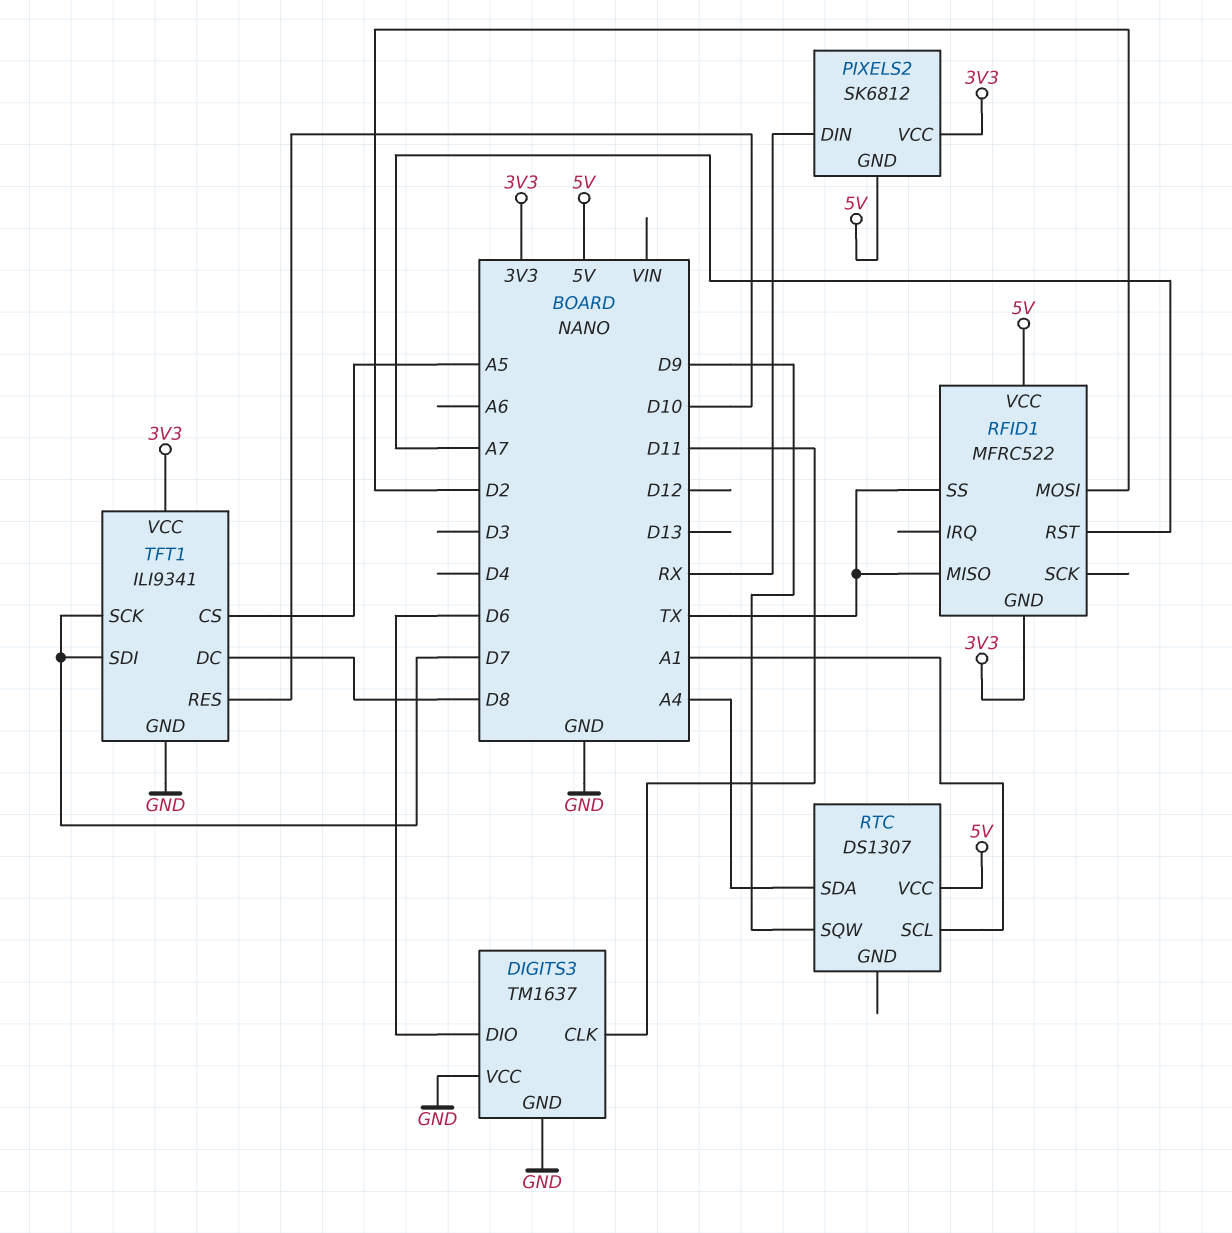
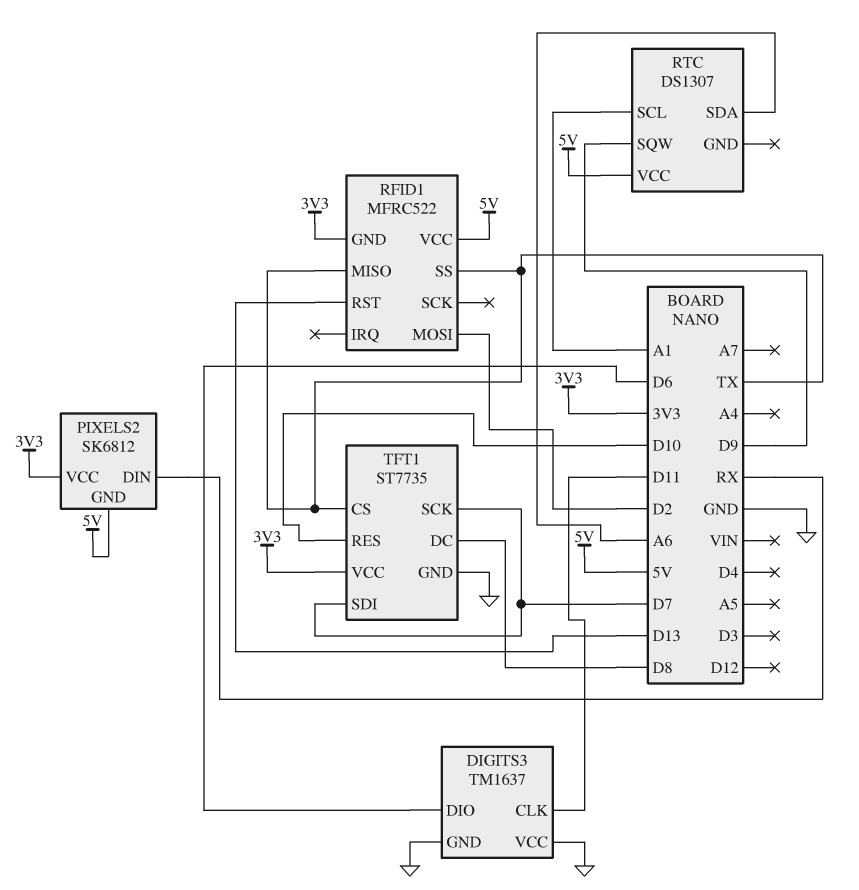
RFID1 pin RST: A7 -> D13
RTC pin SDA: A4 -> A6
TFT1: ILI9341 -> ST7735
TFT1 pin CS: A5 -> TX

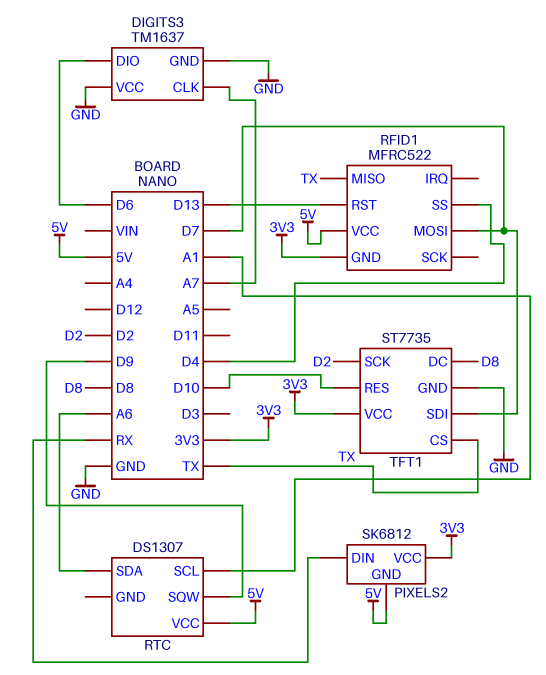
DIGITS3 pin CLK: D11 -> A7
RFID1 pin MOSI: D2 -> D7
RFID1 pin SS: TX -> D4
TFT1 pin SCK: D7 -> D2

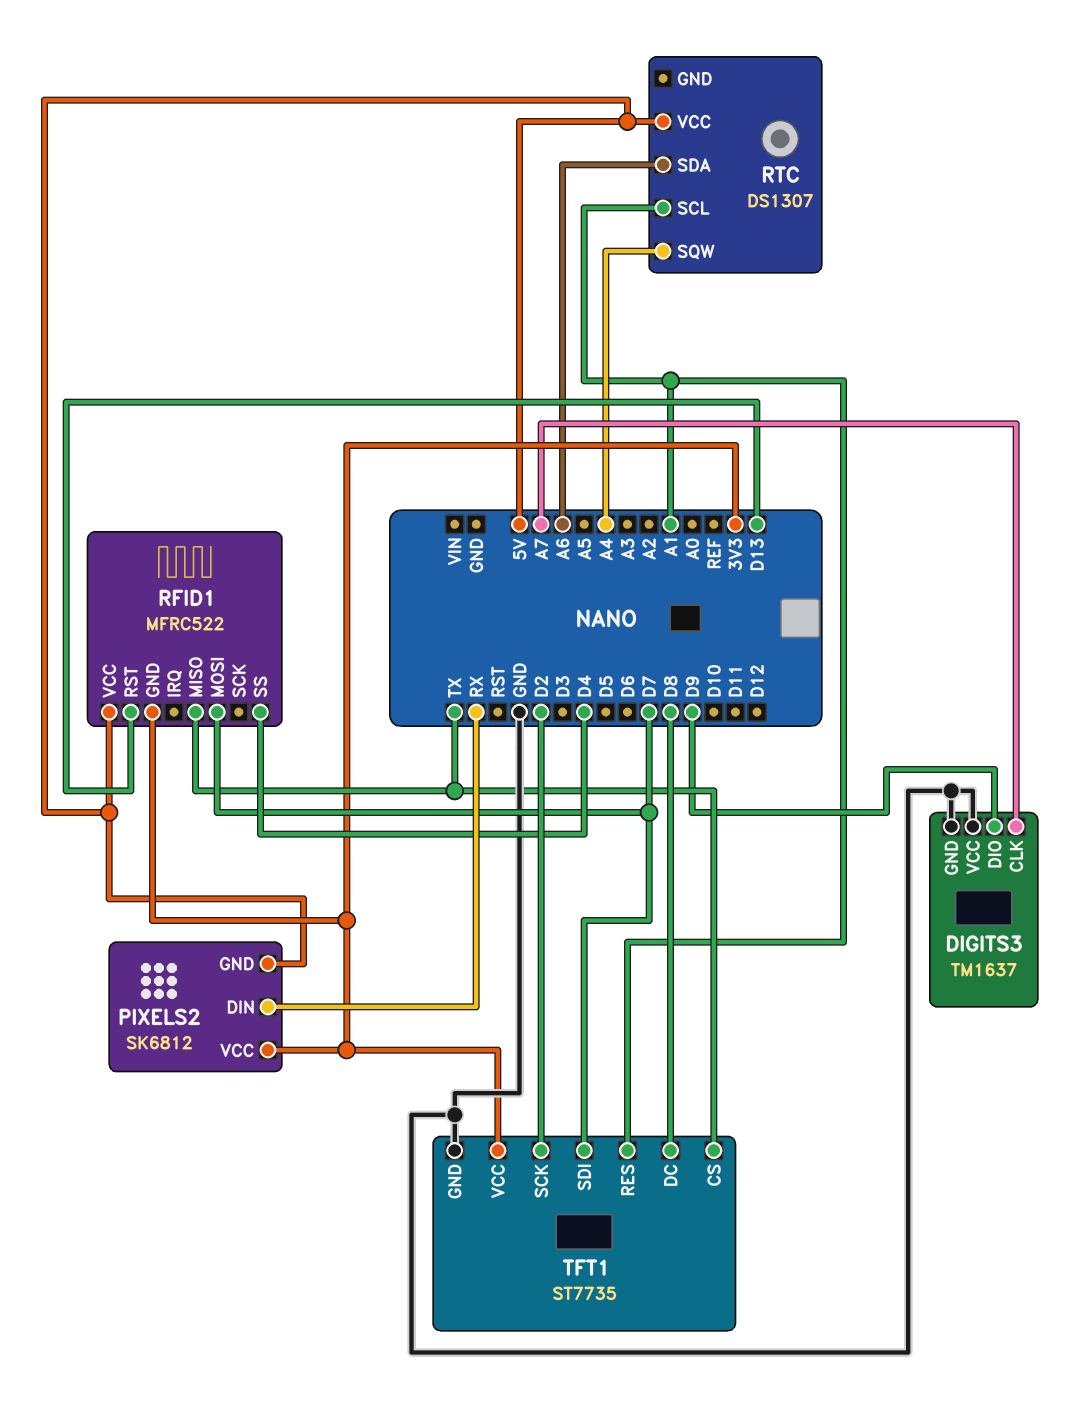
DIGITS3 pin DIO: D6 -> D9
RTC pin SQW: D9 -> A4
TFT1 pin RES: D10 -> A1

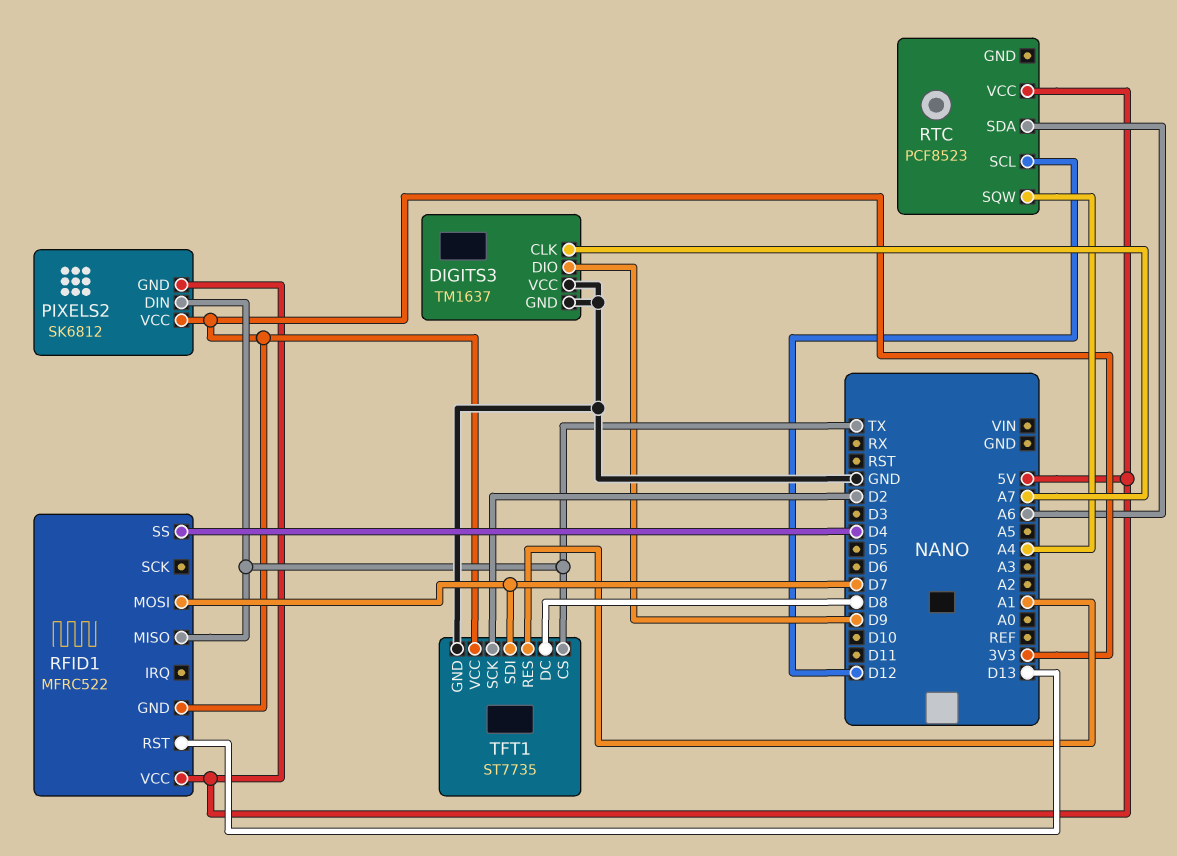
PIXELS2 pin DIN: RX -> TX
RTC: DS1307 -> PCF8523
RTC pin SCL: A1 -> D12

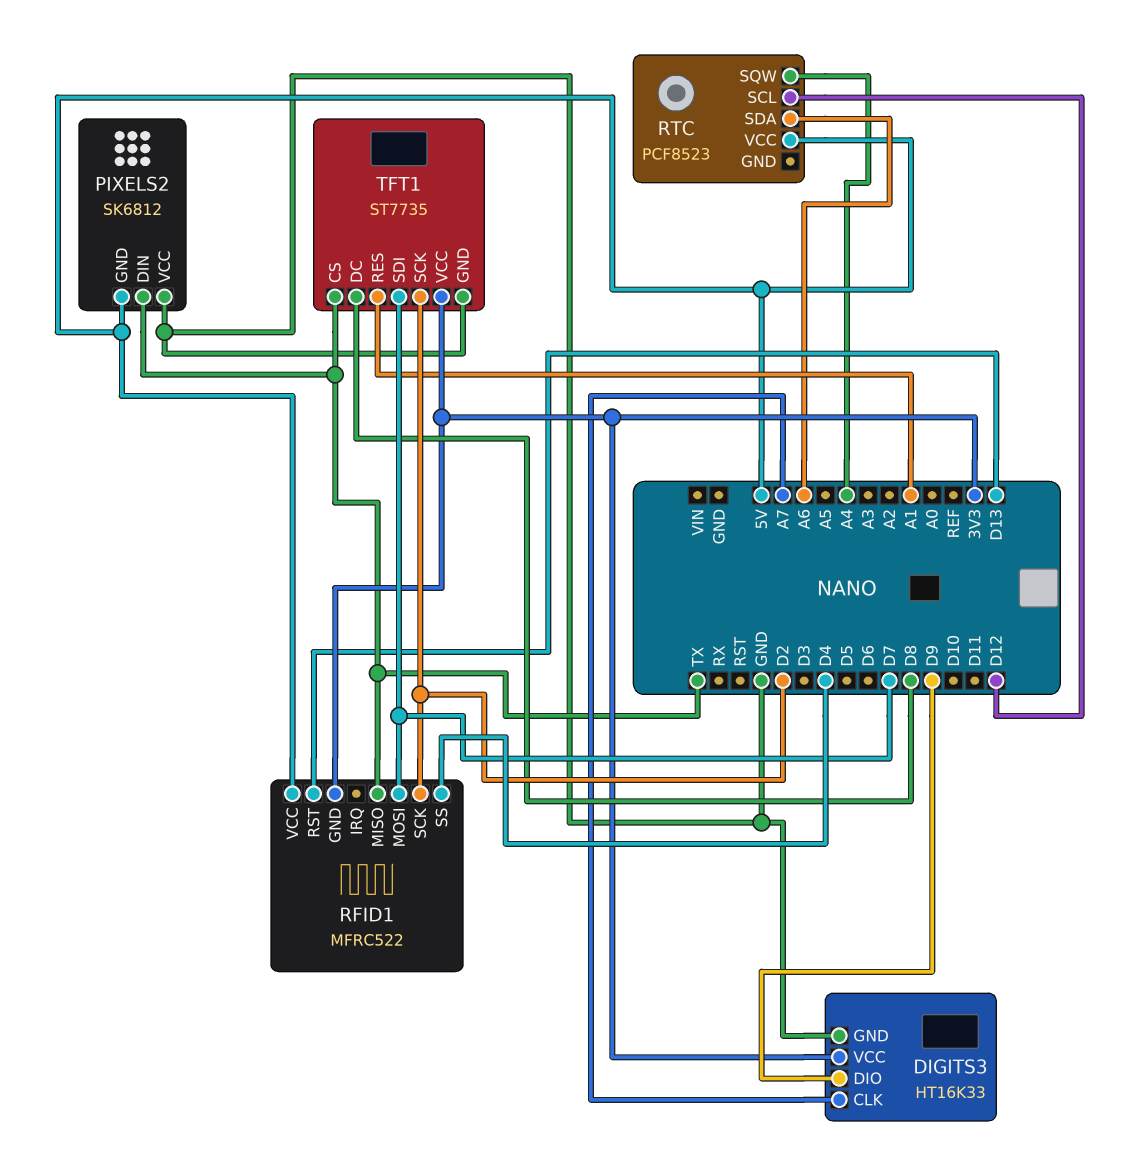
DIGITS3: TM1637 -> HT16K33
DIGITS3 pin VCC: GND -> 3V3
PIXELS2 pin VCC: 3V3 -> GND
RFID1 pin SCK: none -> D2

